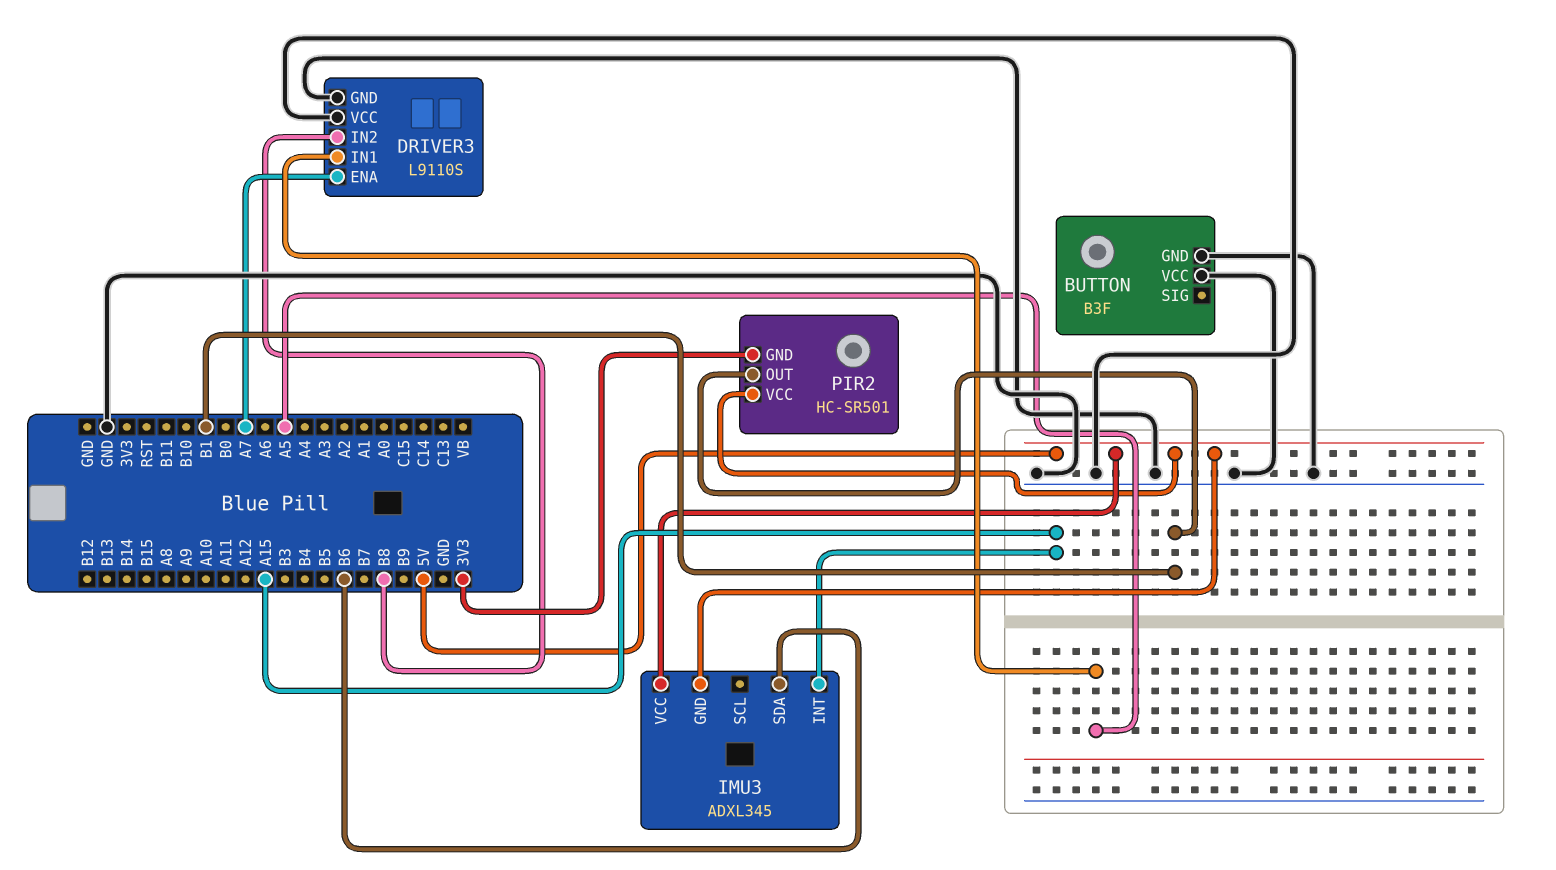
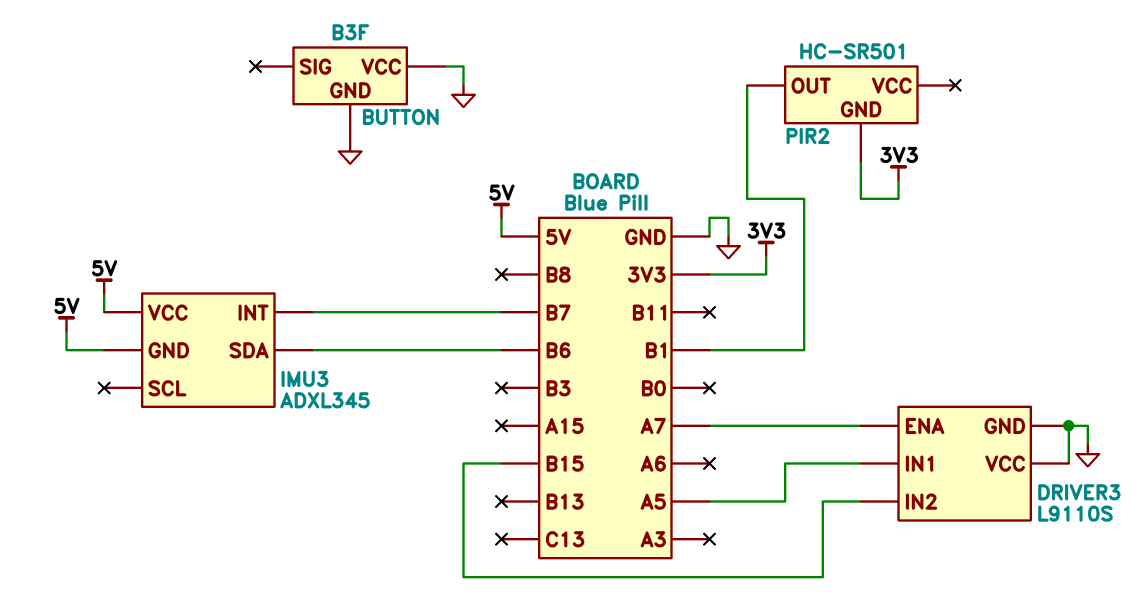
DRIVER3 pin IN2: B8 -> B15
IMU3 pin INT: A15 -> B7
PIR2 pin VCC: 5V -> none

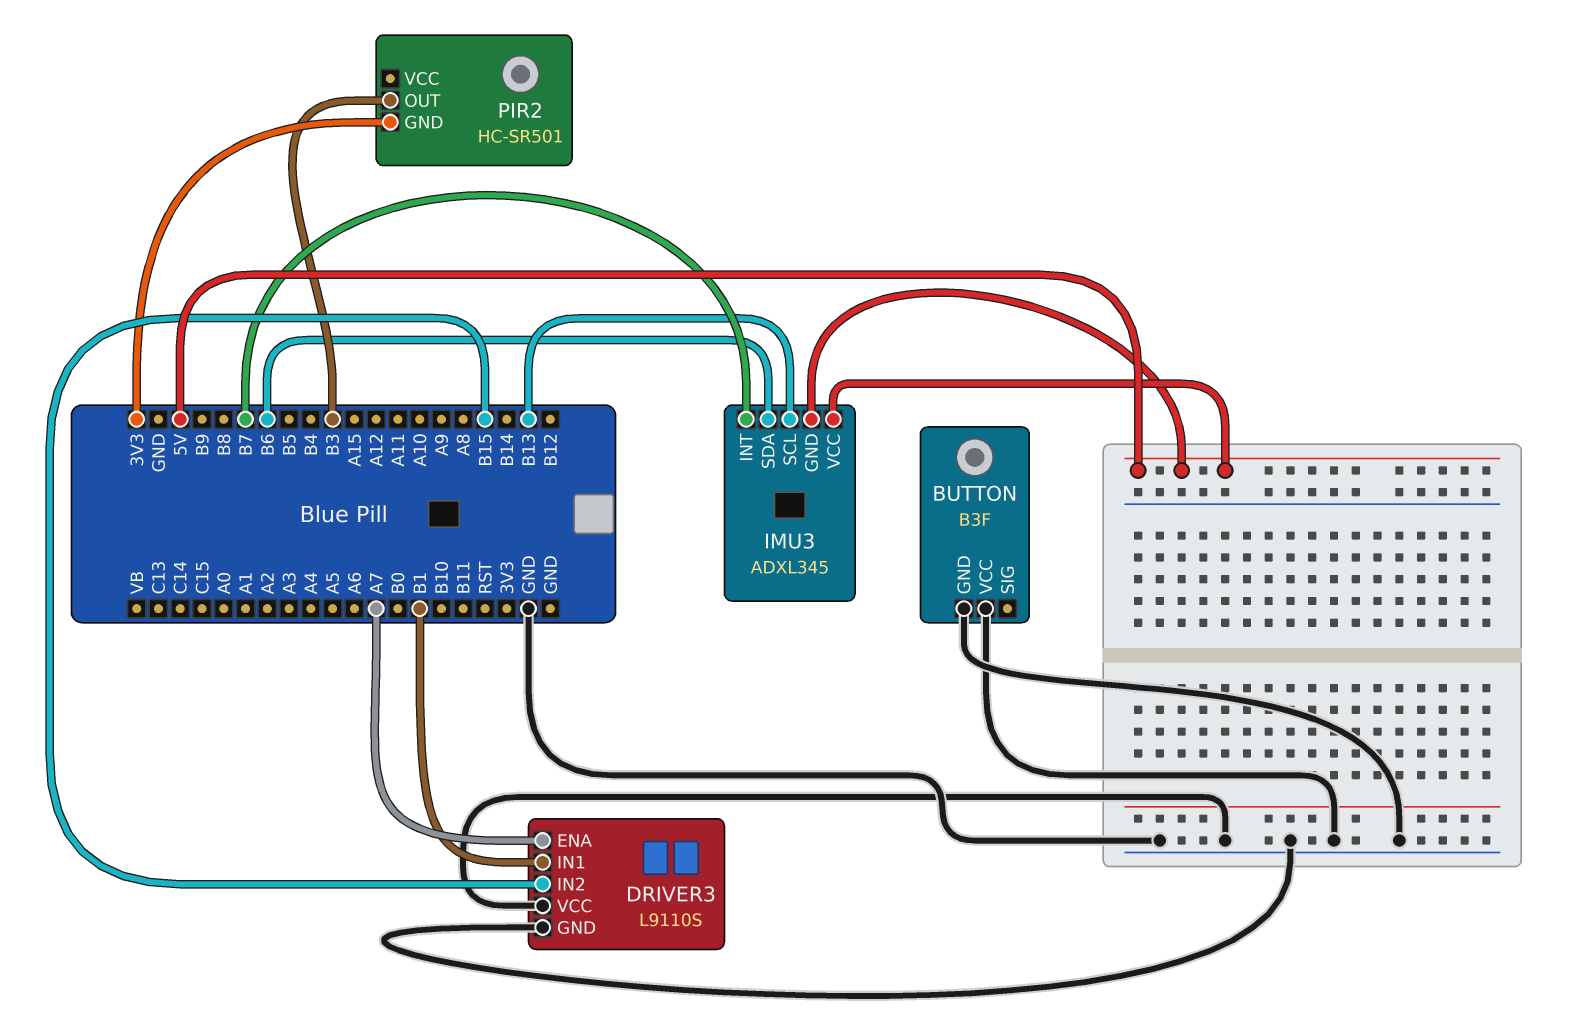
DRIVER3 pin IN1: A5 -> B1
IMU3 pin SCL: none -> B13
PIR2 pin OUT: B1 -> B3

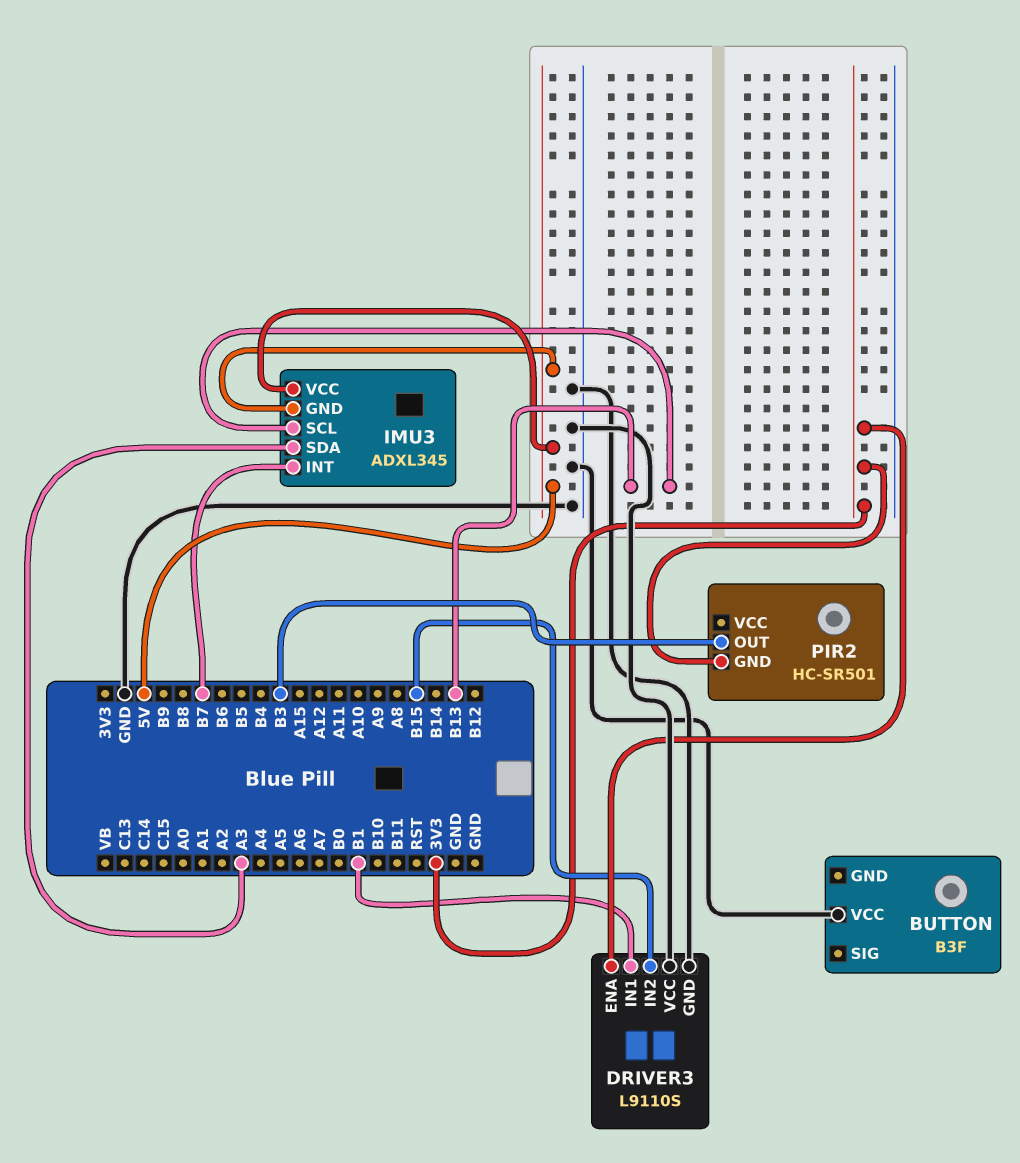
BUTTON pin GND: GND -> none
DRIVER3 pin ENA: A7 -> 3V3
IMU3 pin SDA: B6 -> A3

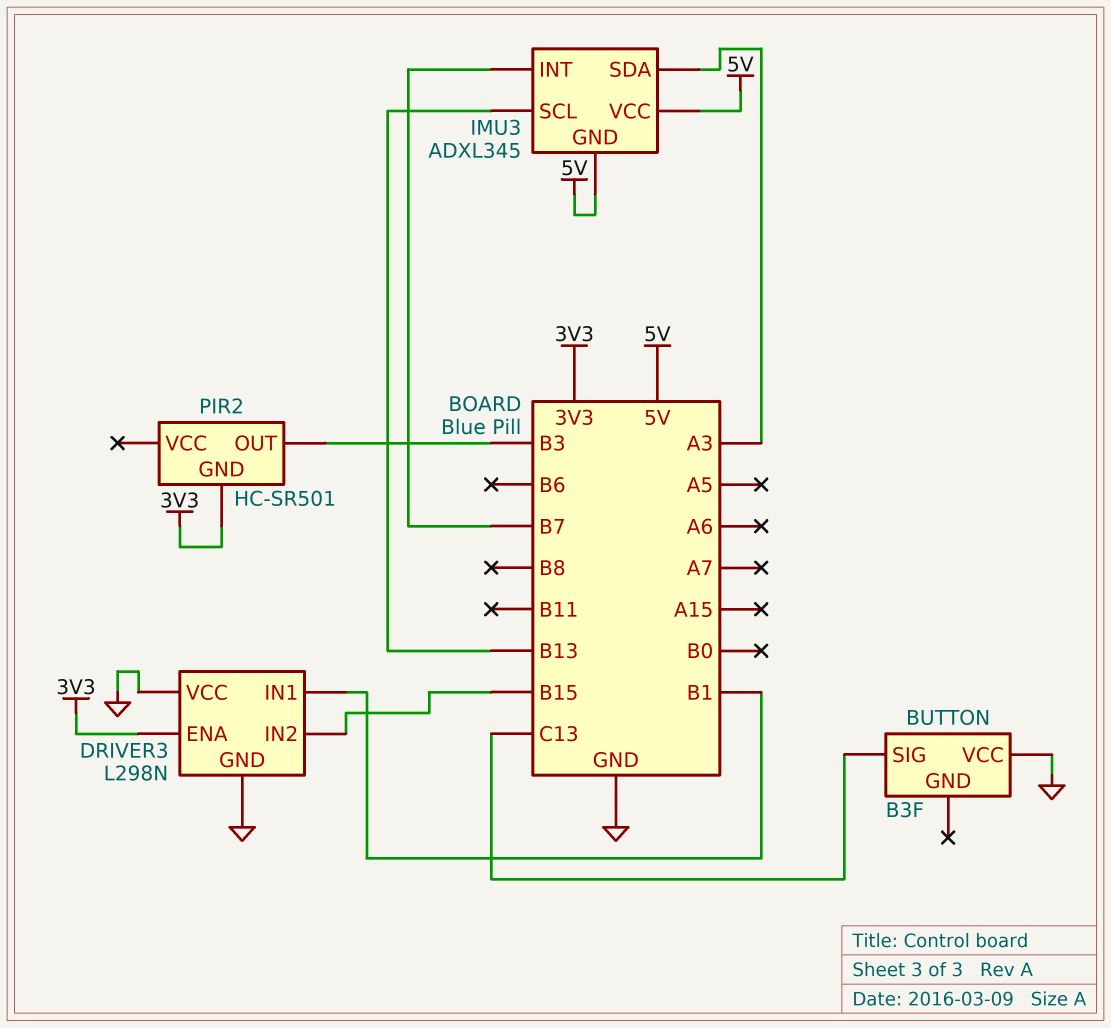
BUTTON pin SIG: none -> C13
DRIVER3: L9110S -> L298N

